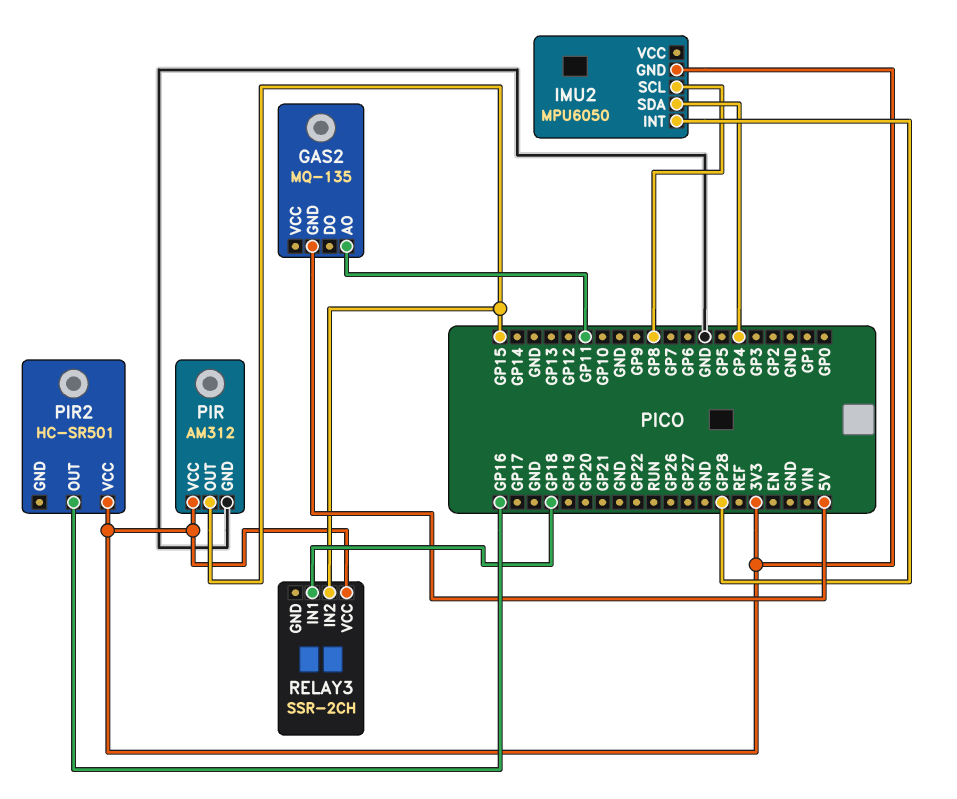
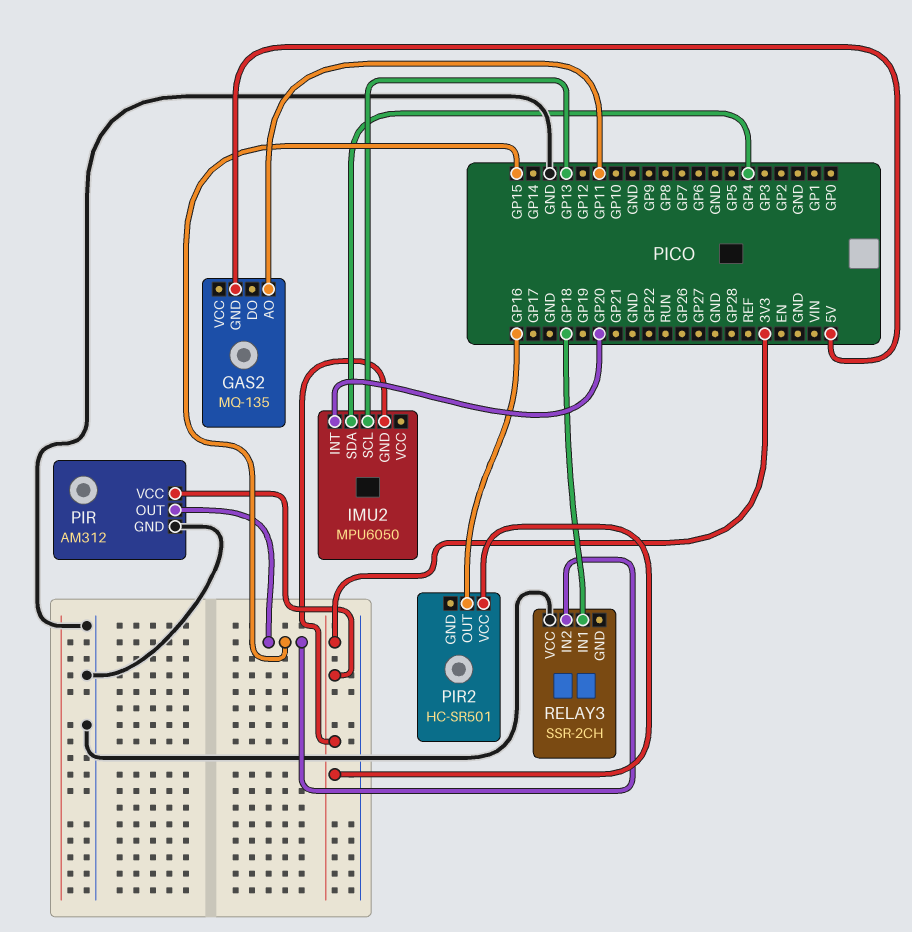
IMU2 pin INT: GP28 -> GP20
IMU2 pin SCL: GP8 -> GP13
RELAY3 pin VCC: 3V3 -> GND

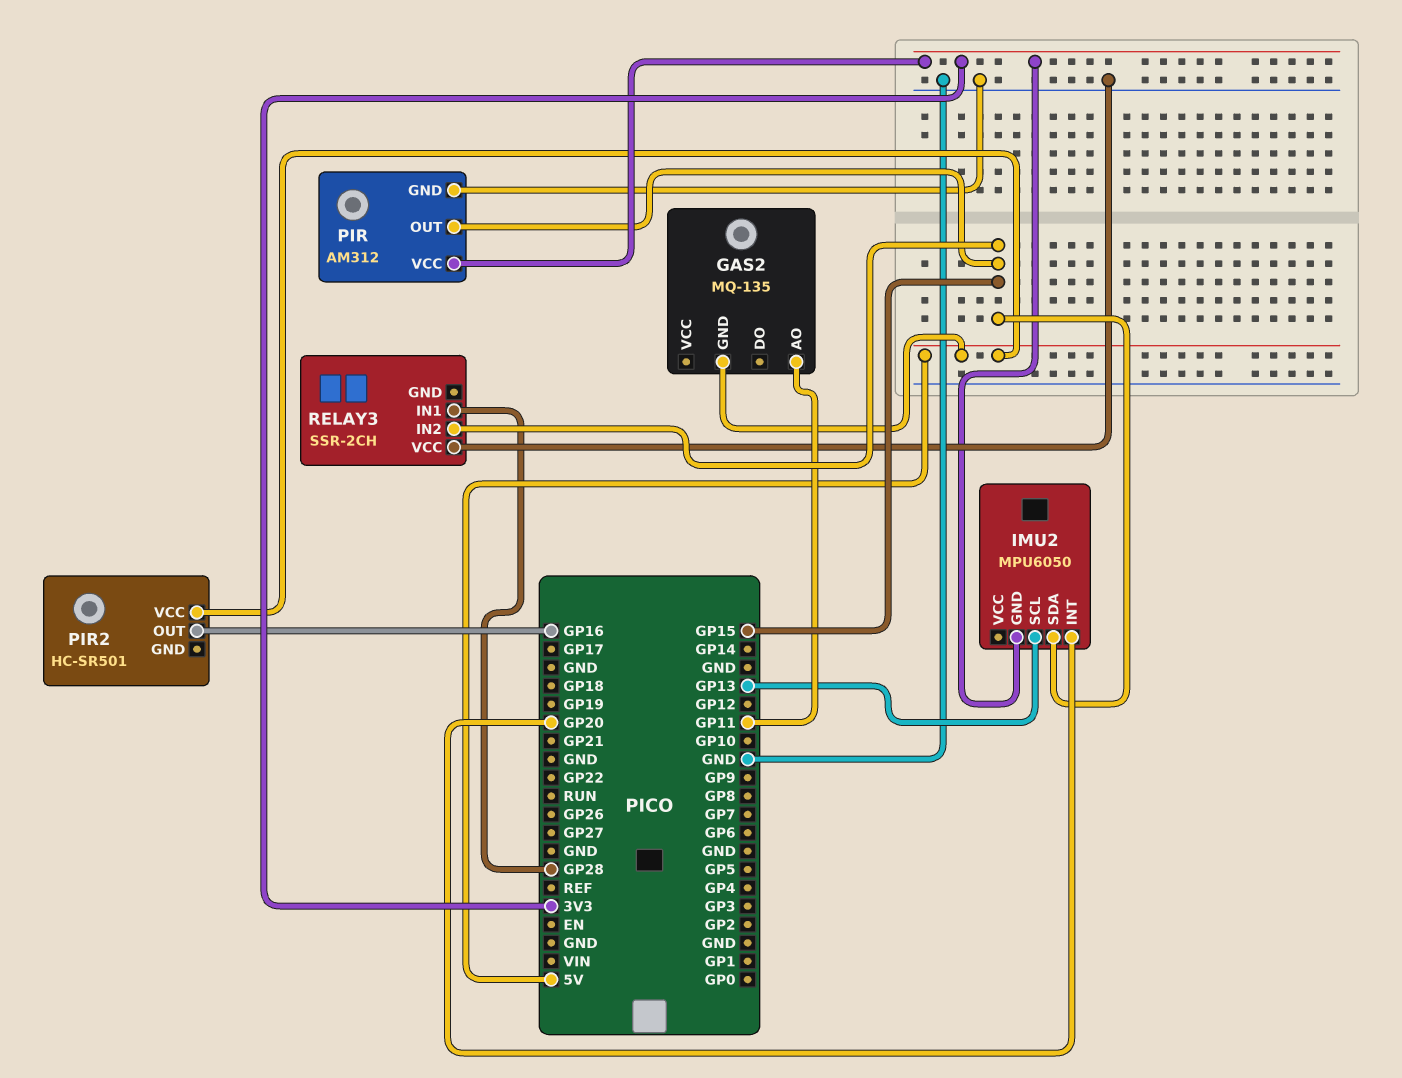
IMU2 pin SDA: GP4 -> GP15
PIR2 pin VCC: 3V3 -> 5V
RELAY3 pin IN1: GP18 -> GP28

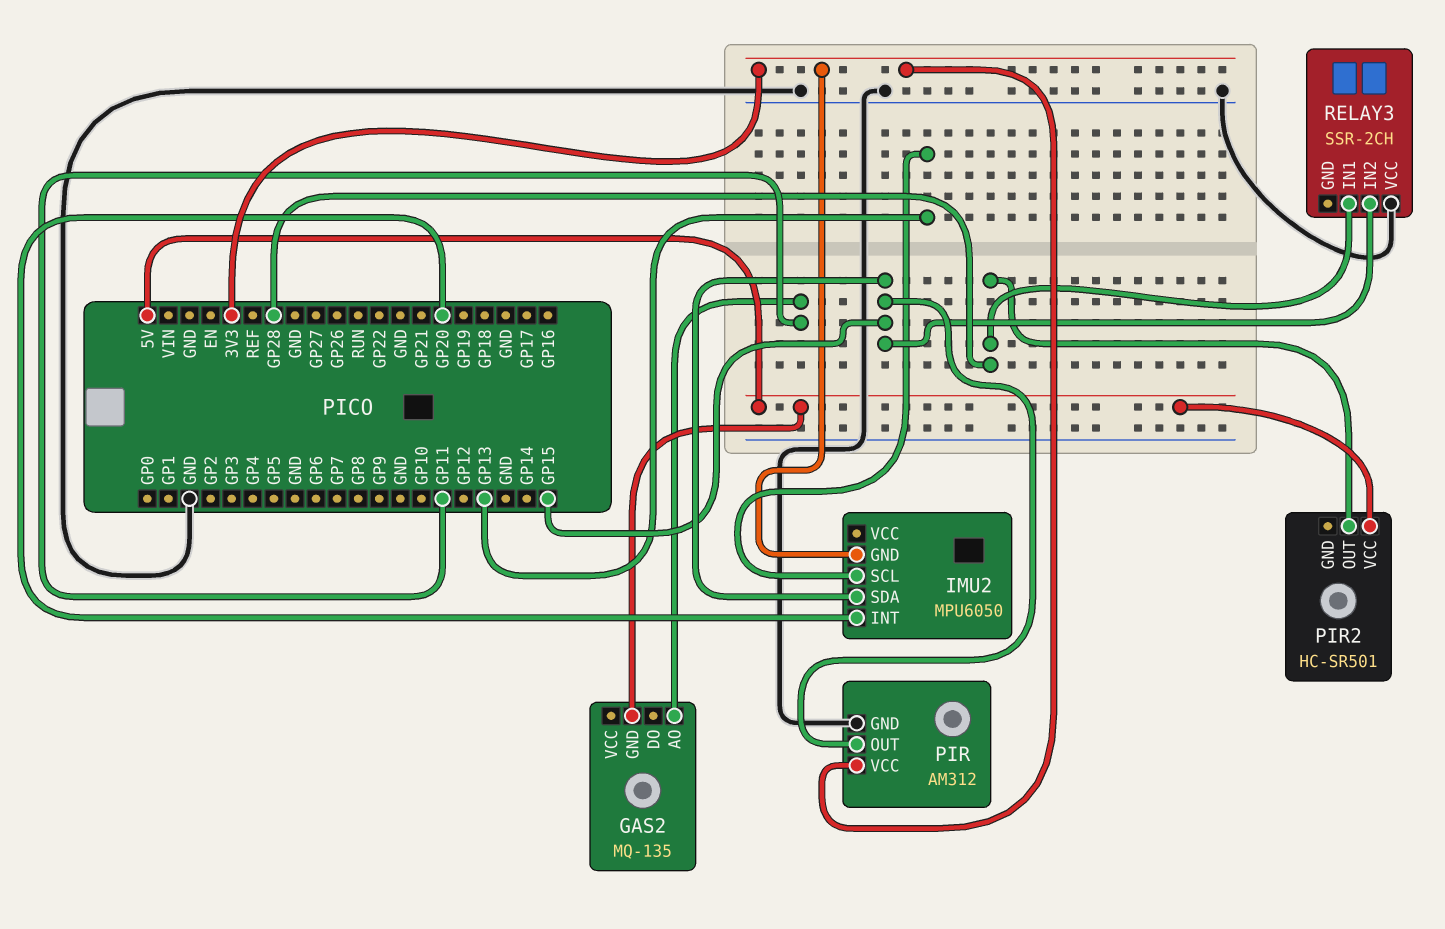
PIR2 pin OUT: GP16 -> GP28

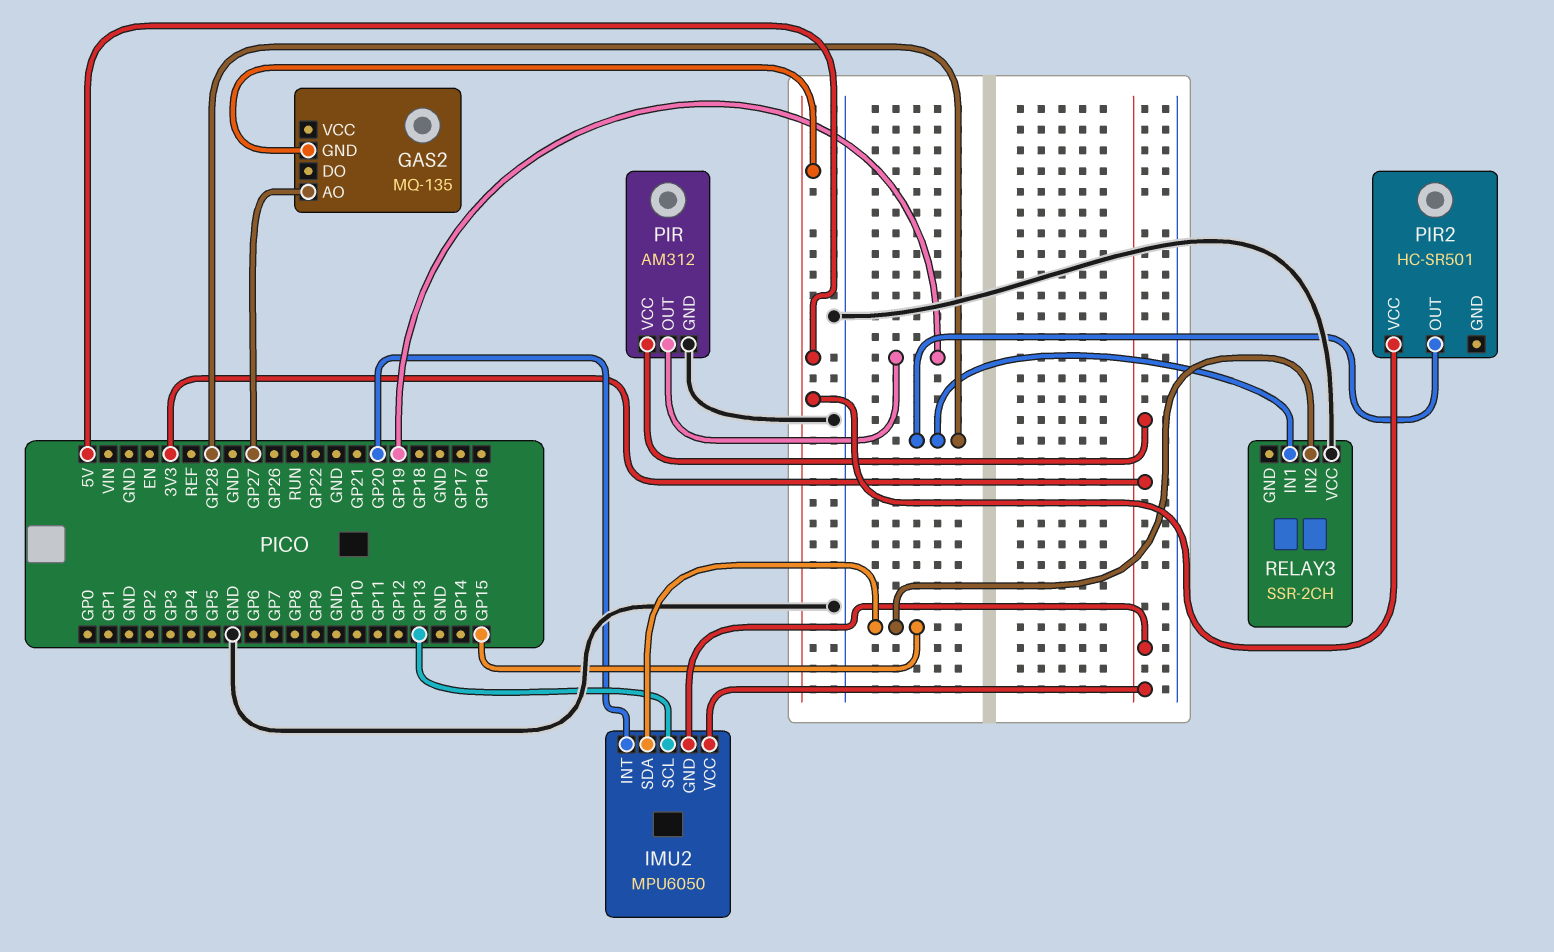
GAS2 pin AO: GP11 -> GP27
IMU2 pin VCC: none -> 3V3
PIR pin OUT: GP15 -> GP19

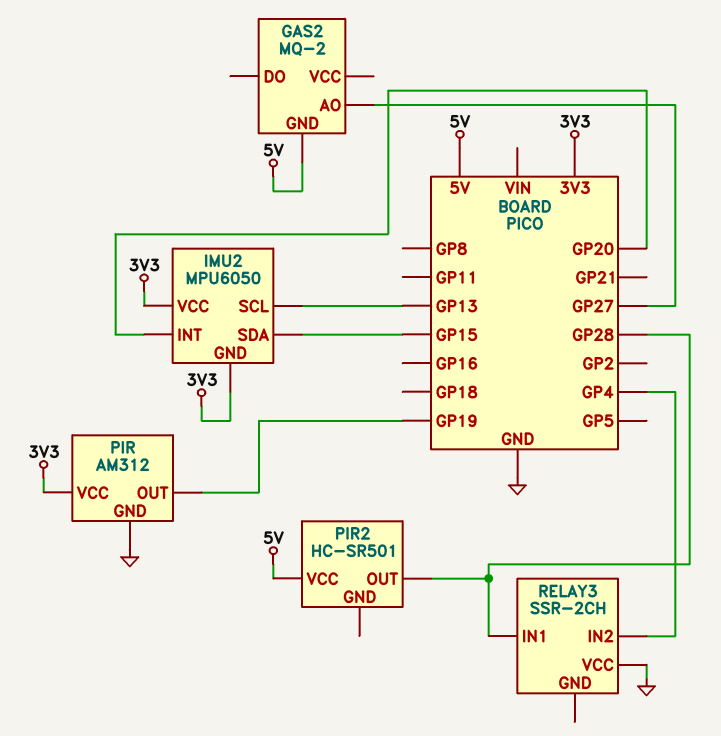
GAS2: MQ-135 -> MQ-2
RELAY3 pin IN2: GP15 -> GP4

